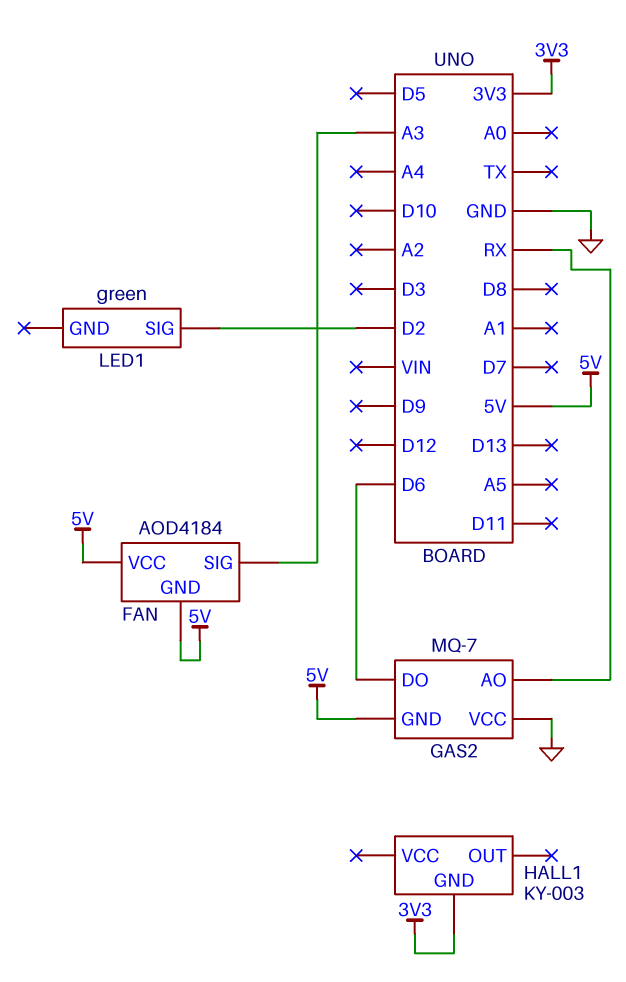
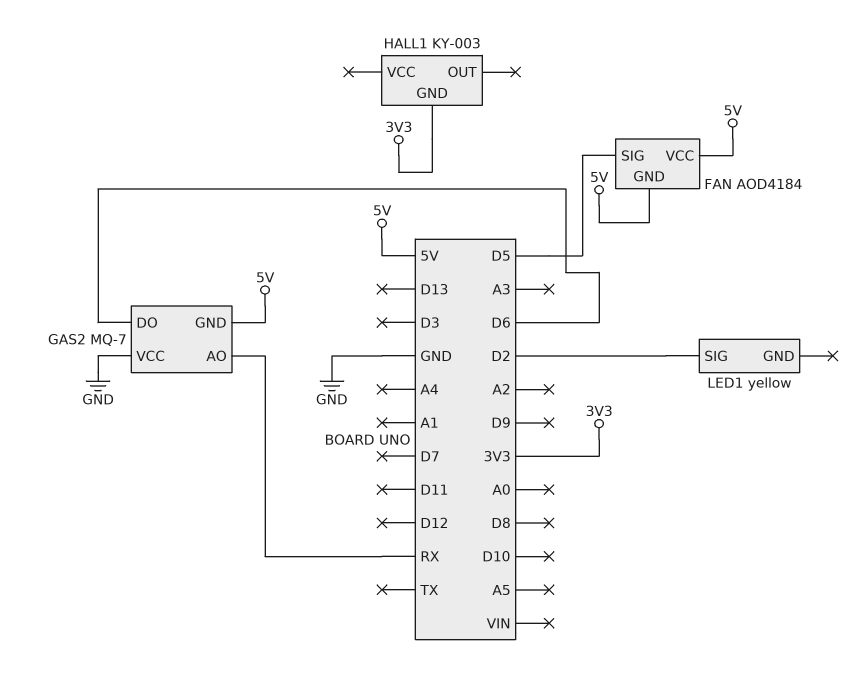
FAN pin SIG: A3 -> D5
LED1: green -> yellow

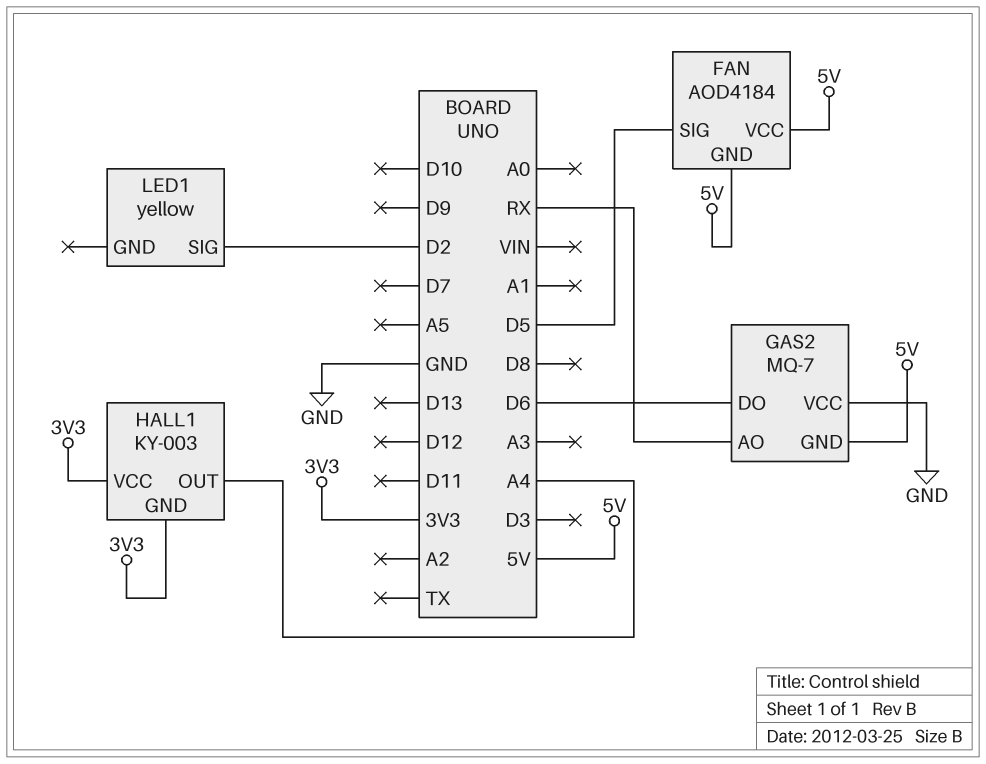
HALL1 pin OUT: none -> A4
HALL1 pin VCC: none -> 3V3

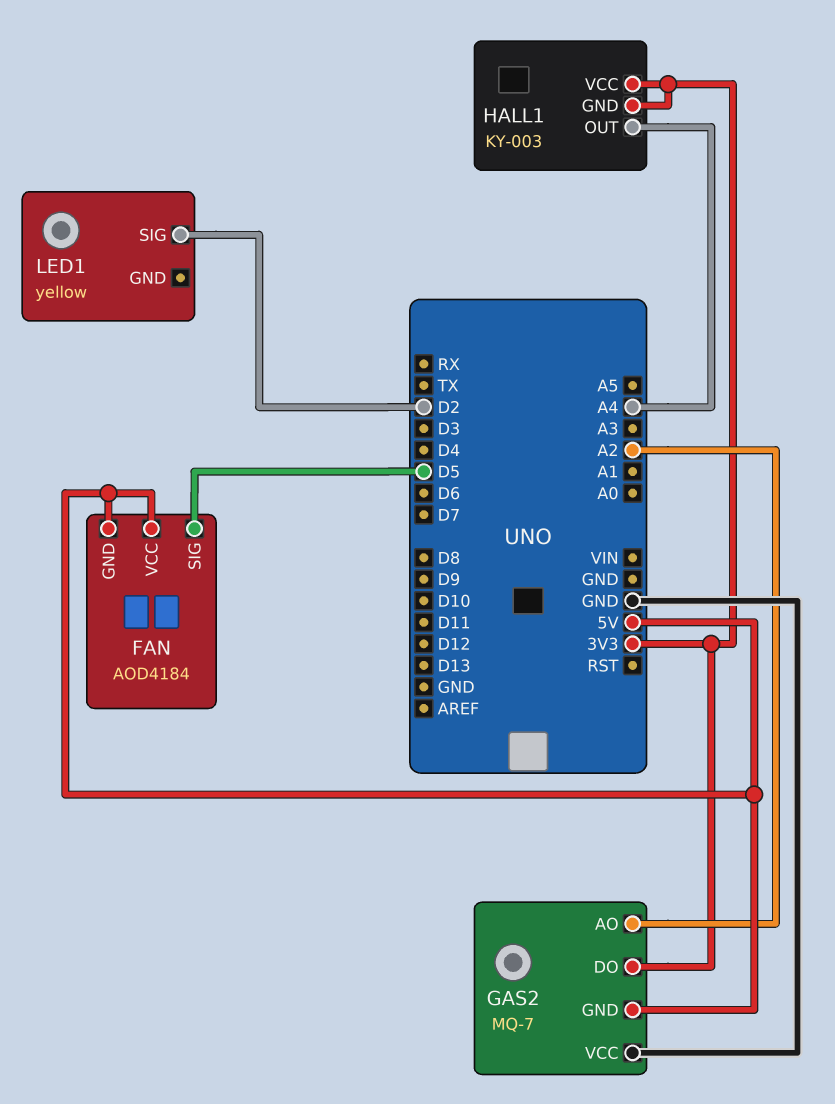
GAS2 pin AO: RX -> A2
GAS2 pin DO: D6 -> 3V3

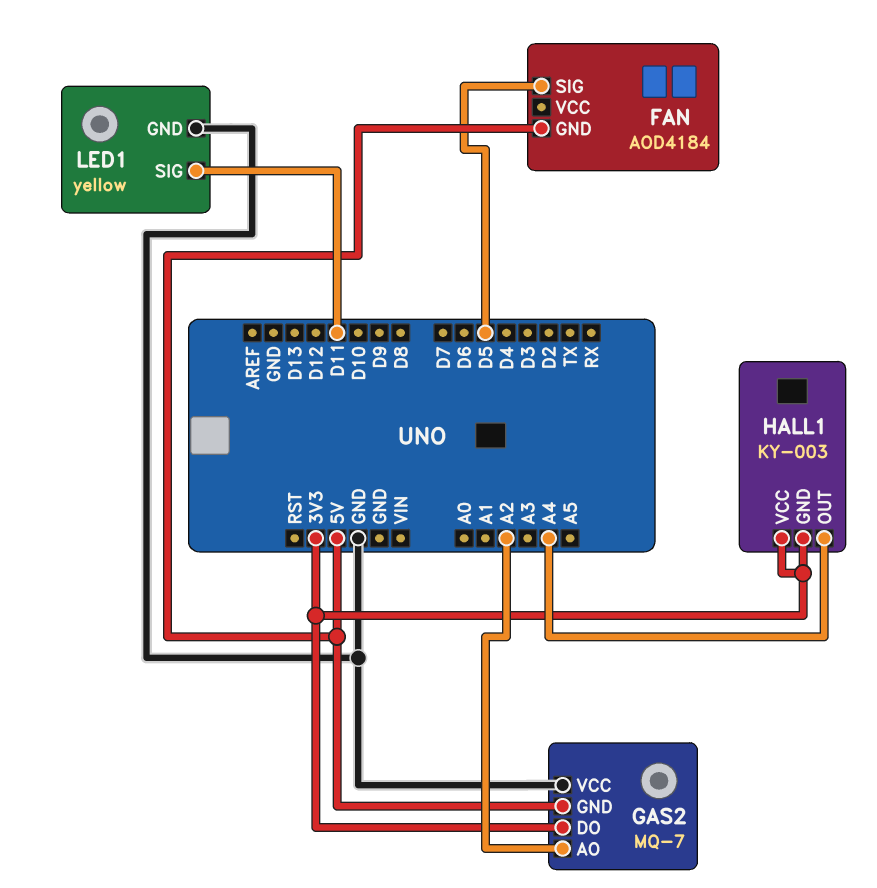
FAN pin VCC: 5V -> none
LED1 pin GND: none -> GND
LED1 pin SIG: D2 -> D11

